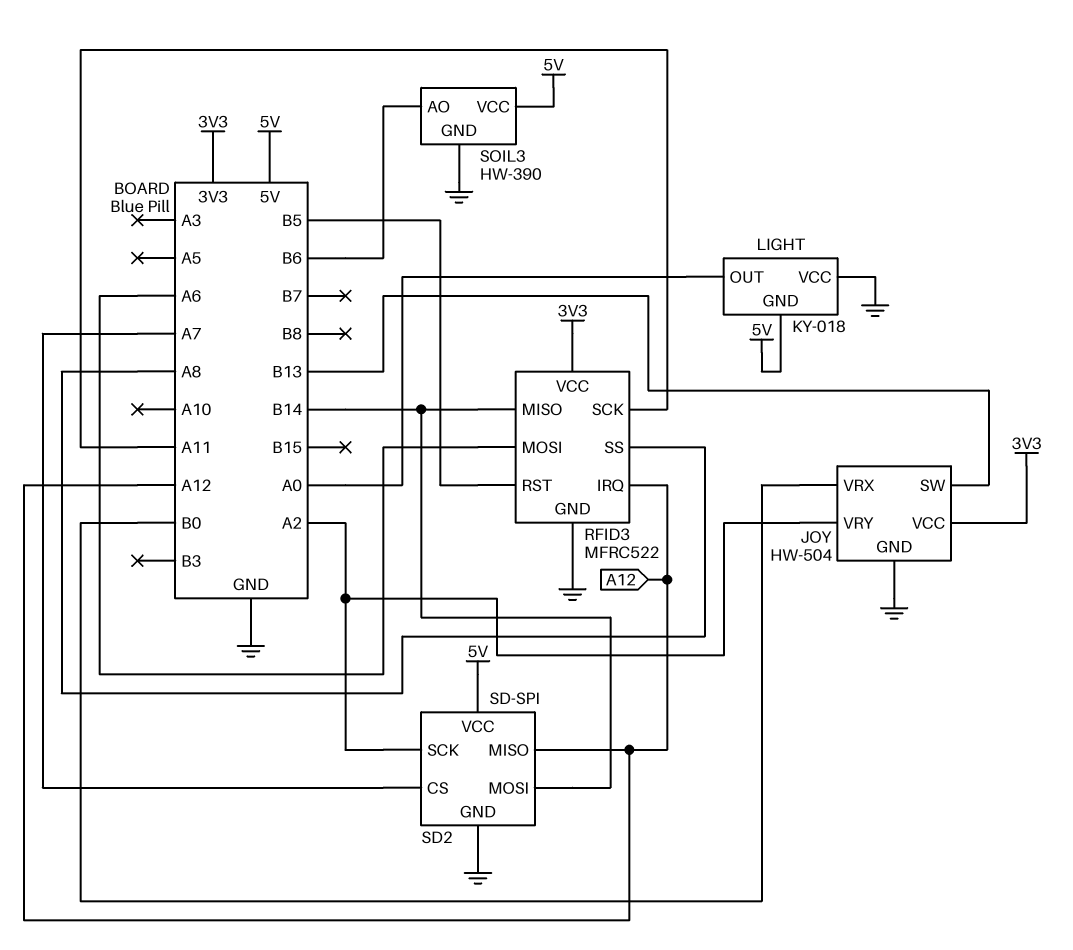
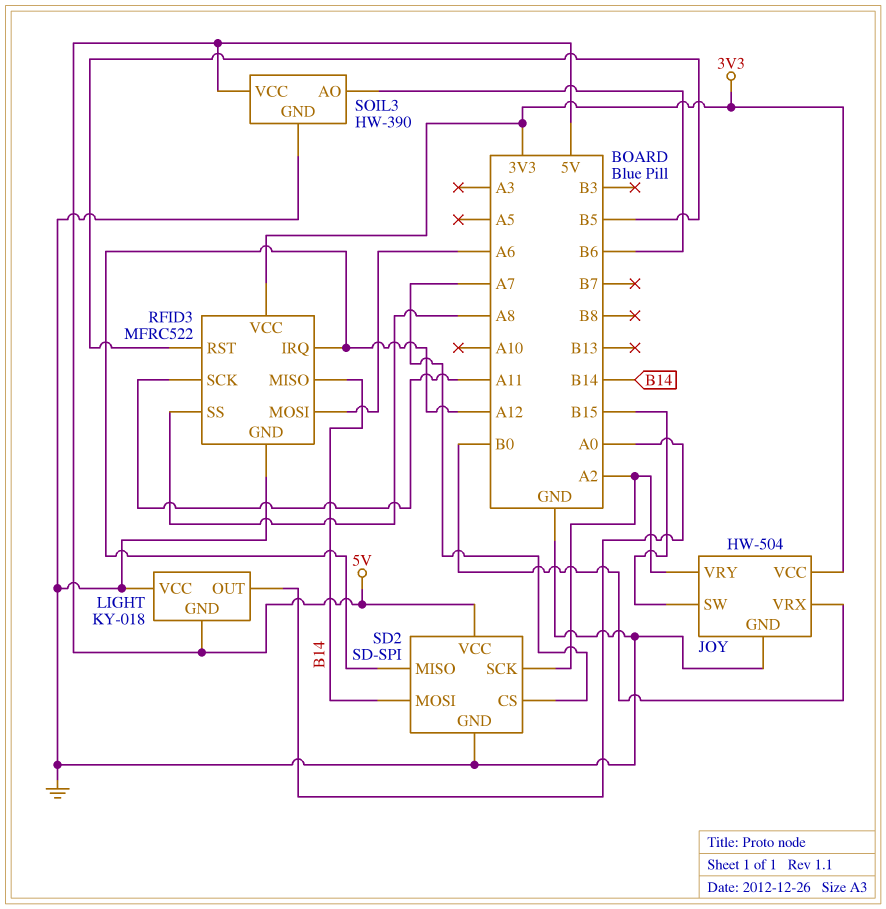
JOY pin SW: B13 -> B15

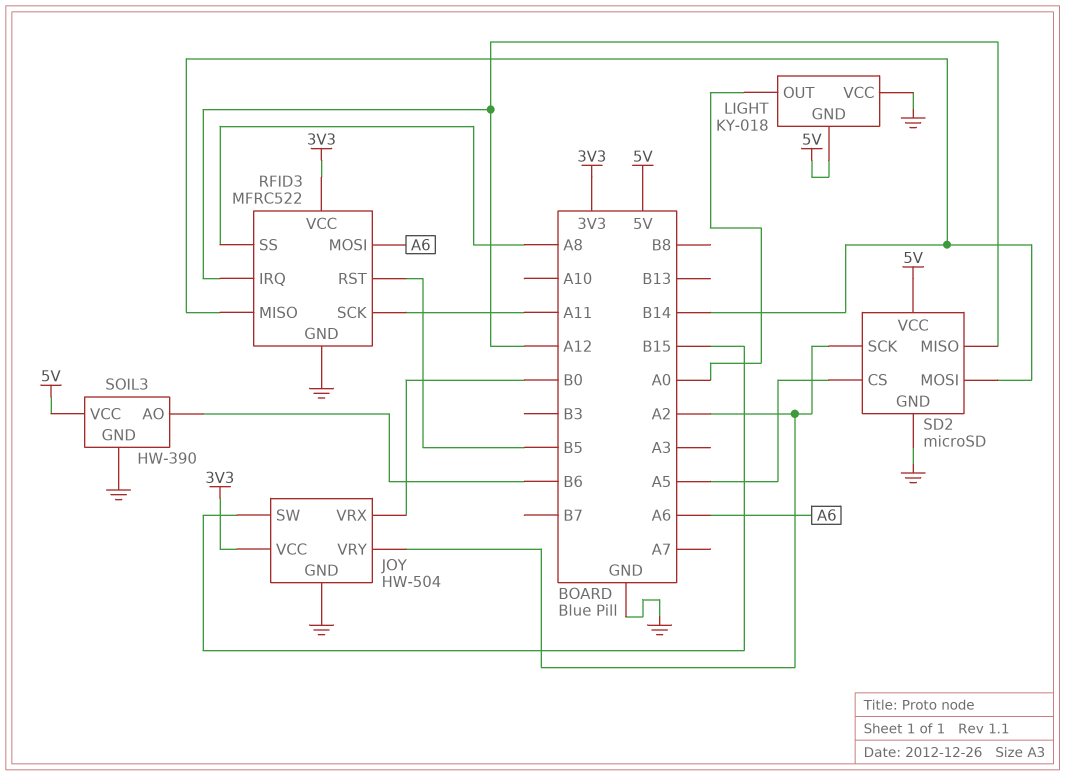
SD2: SD-SPI -> microSD
SD2 pin CS: A7 -> A5

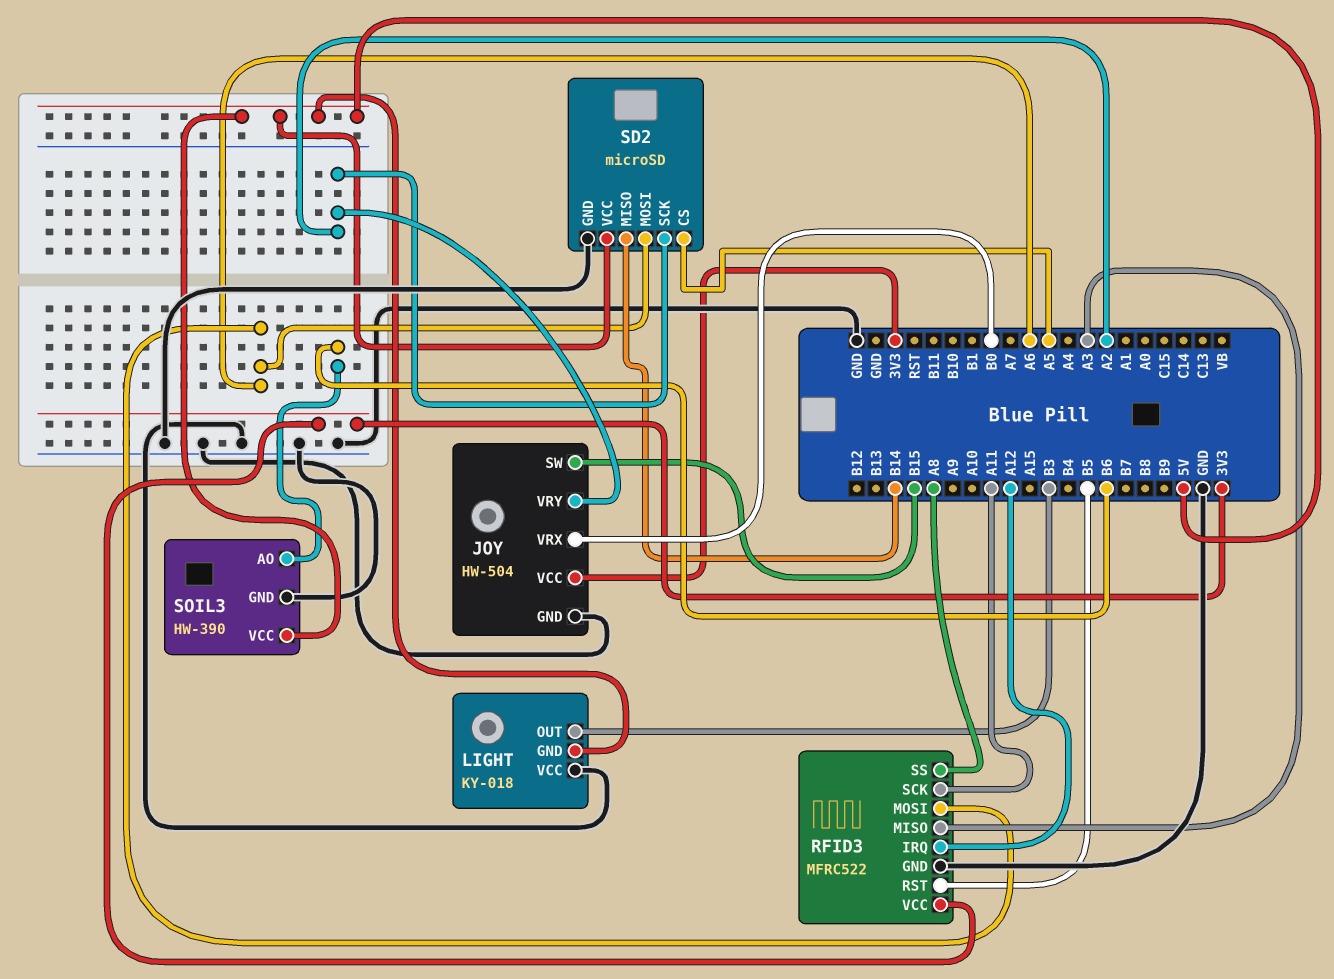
LIGHT pin OUT: A0 -> B3
RFID3 pin MISO: B14 -> A3
SD2 pin MISO: A12 -> B14
SD2 pin MOSI: B14 -> A6

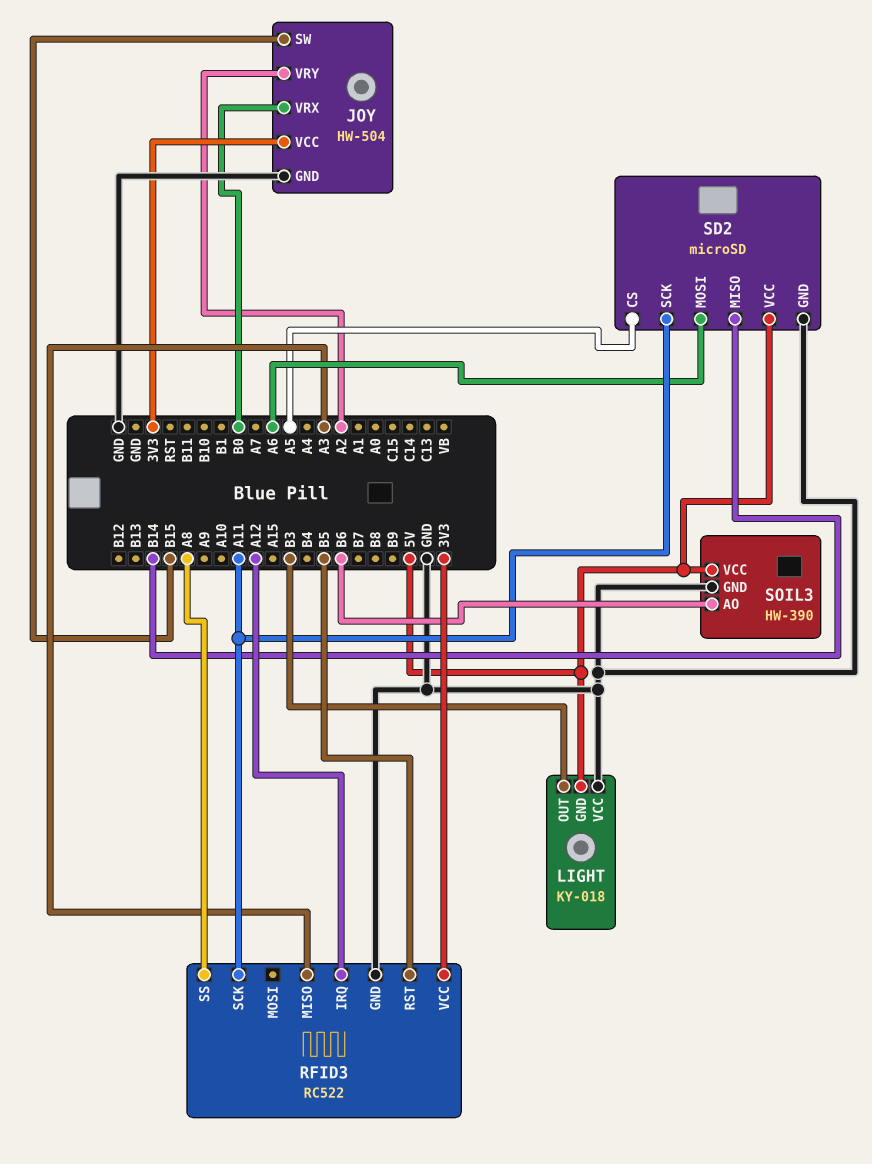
RFID3: MFRC522 -> RC522
RFID3 pin MOSI: A6 -> none
SD2 pin SCK: A2 -> A11

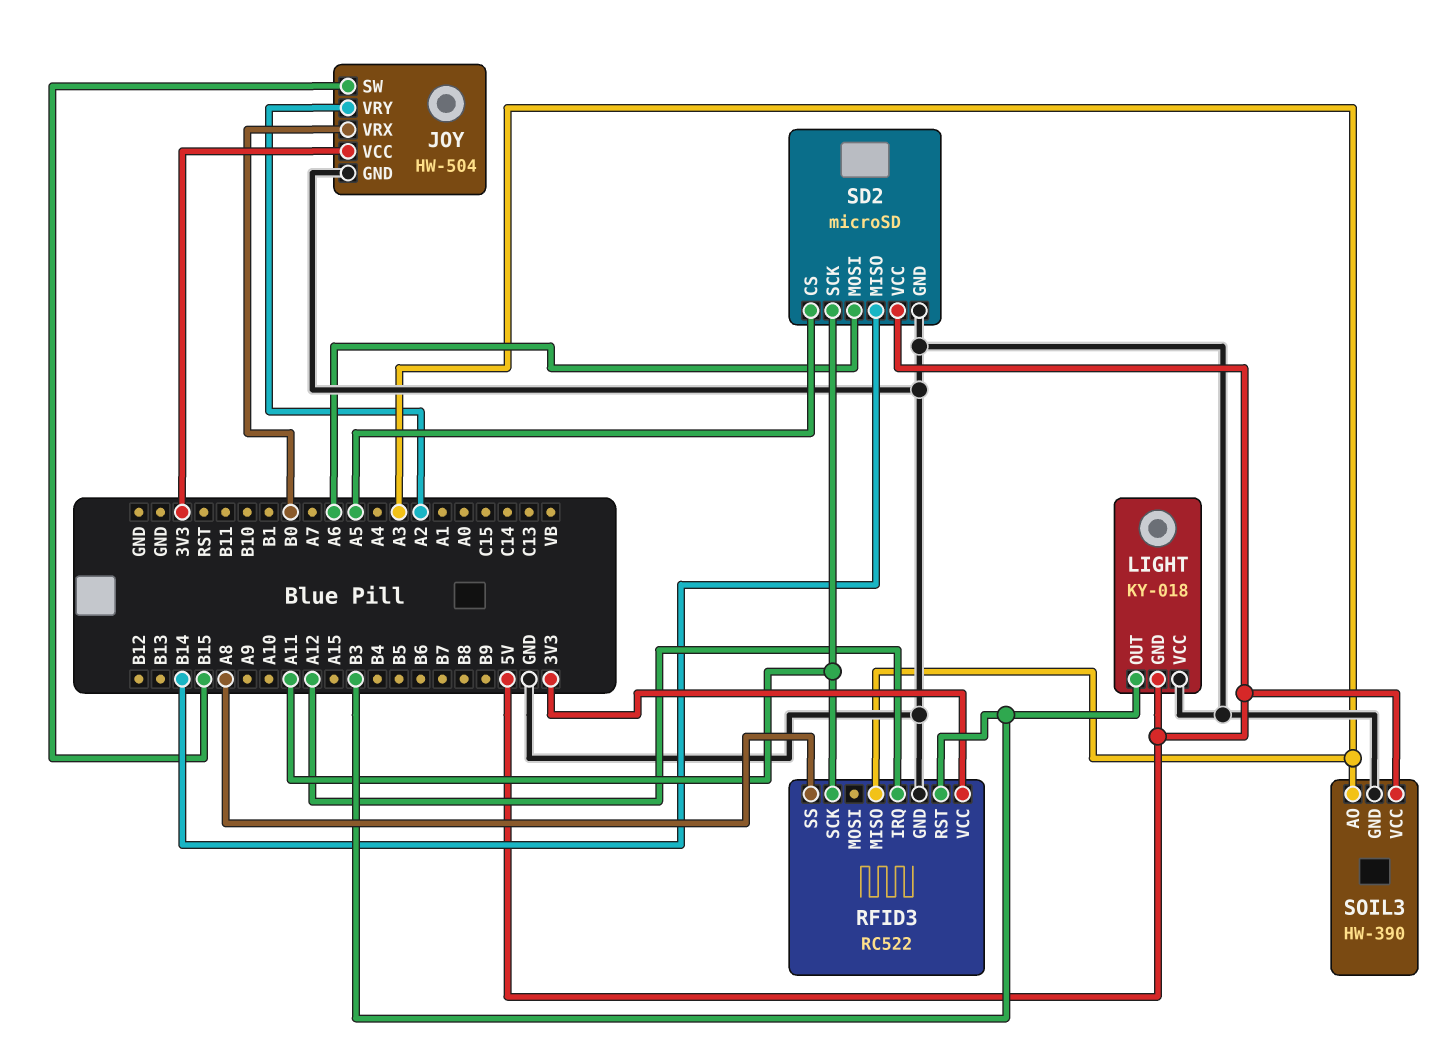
RFID3 pin RST: B5 -> B3
SOIL3 pin AO: B6 -> A3

